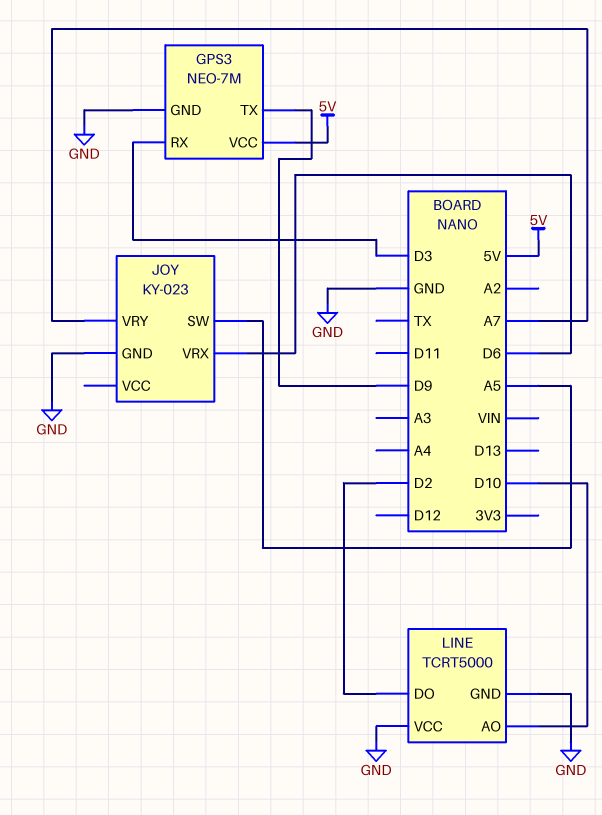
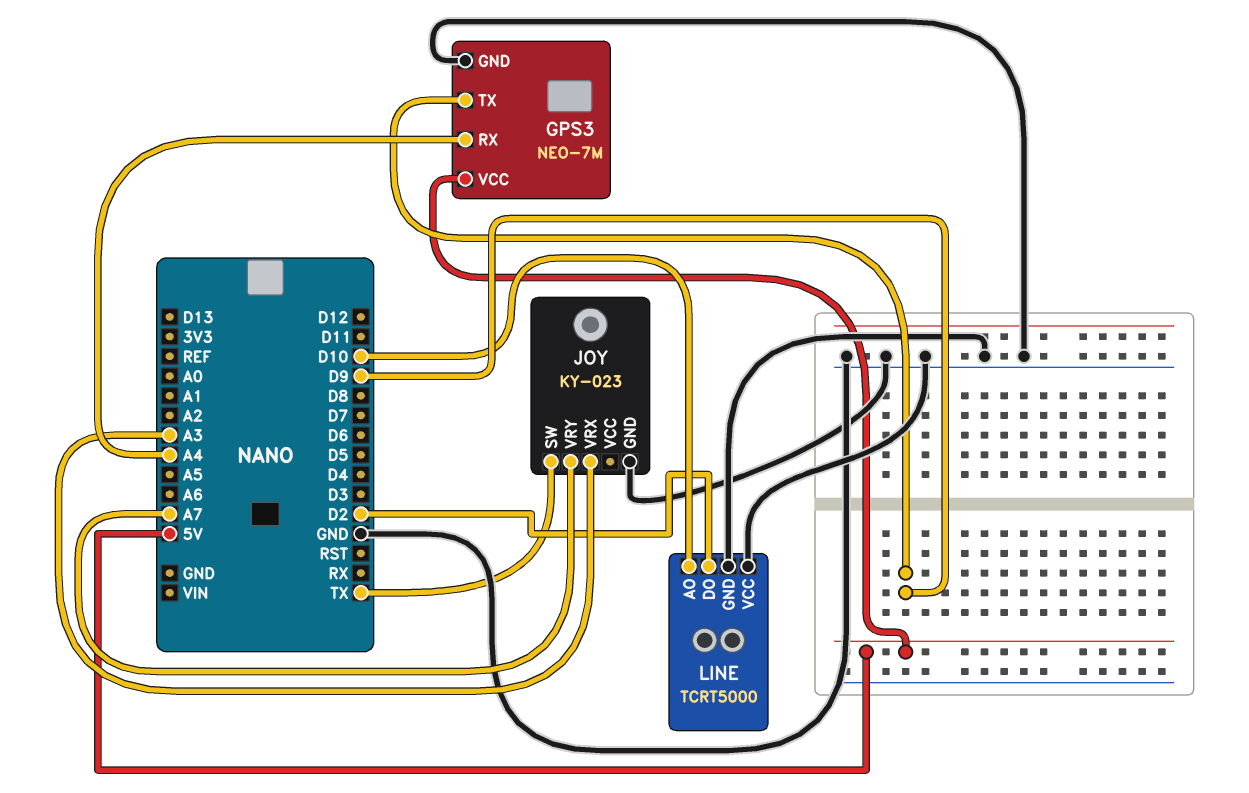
GPS3 pin RX: D3 -> A4
JOY pin SW: A5 -> TX
JOY pin VRX: D6 -> A3

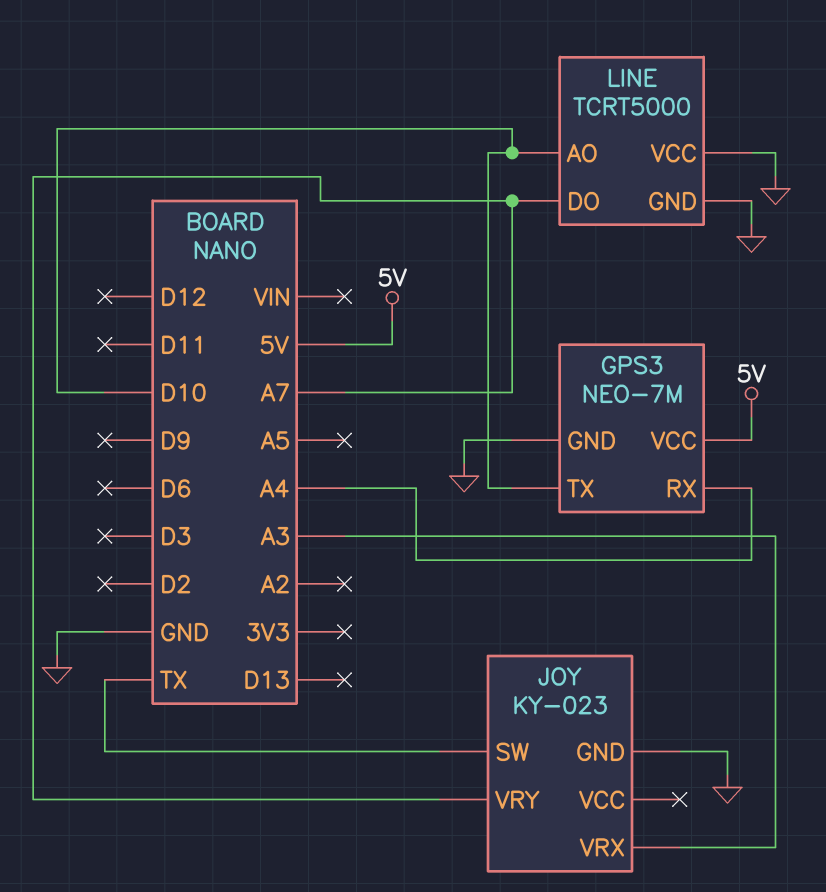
GPS3 pin TX: D9 -> D10
LINE pin DO: D2 -> A7

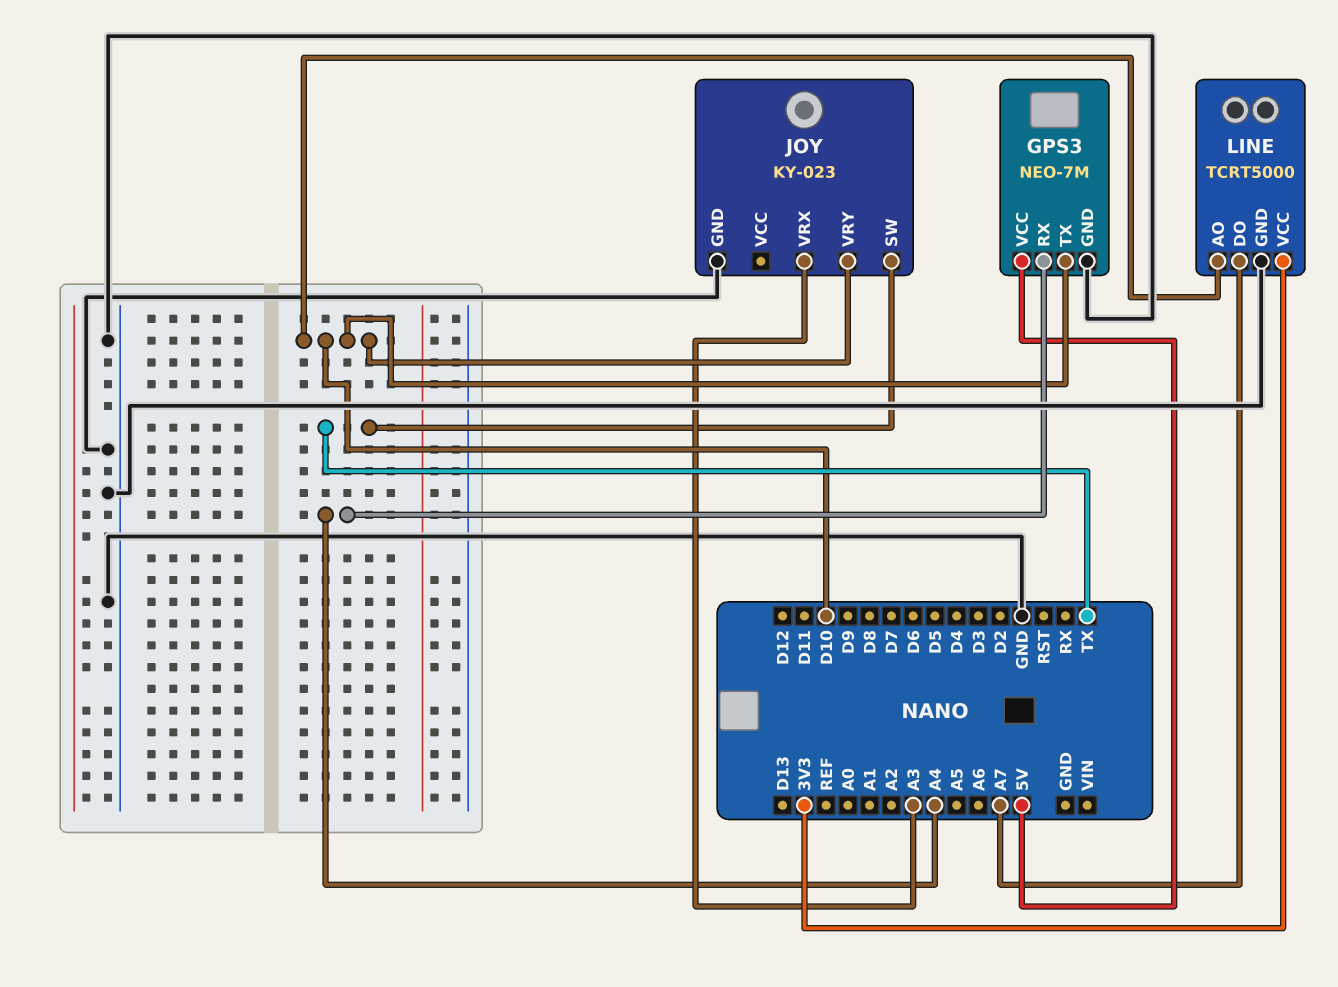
JOY pin VRY: A7 -> D10
LINE pin VCC: GND -> 3V3

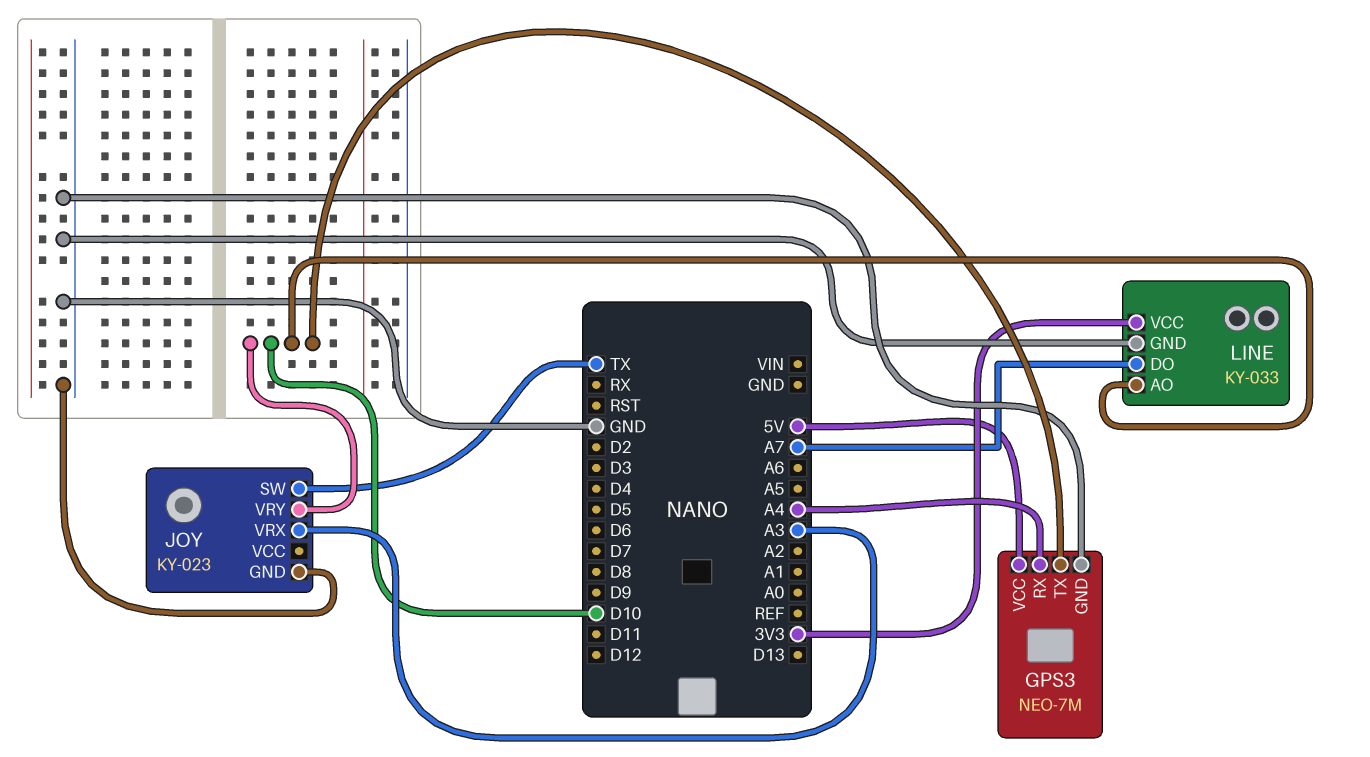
LINE: TCRT5000 -> KY-033

